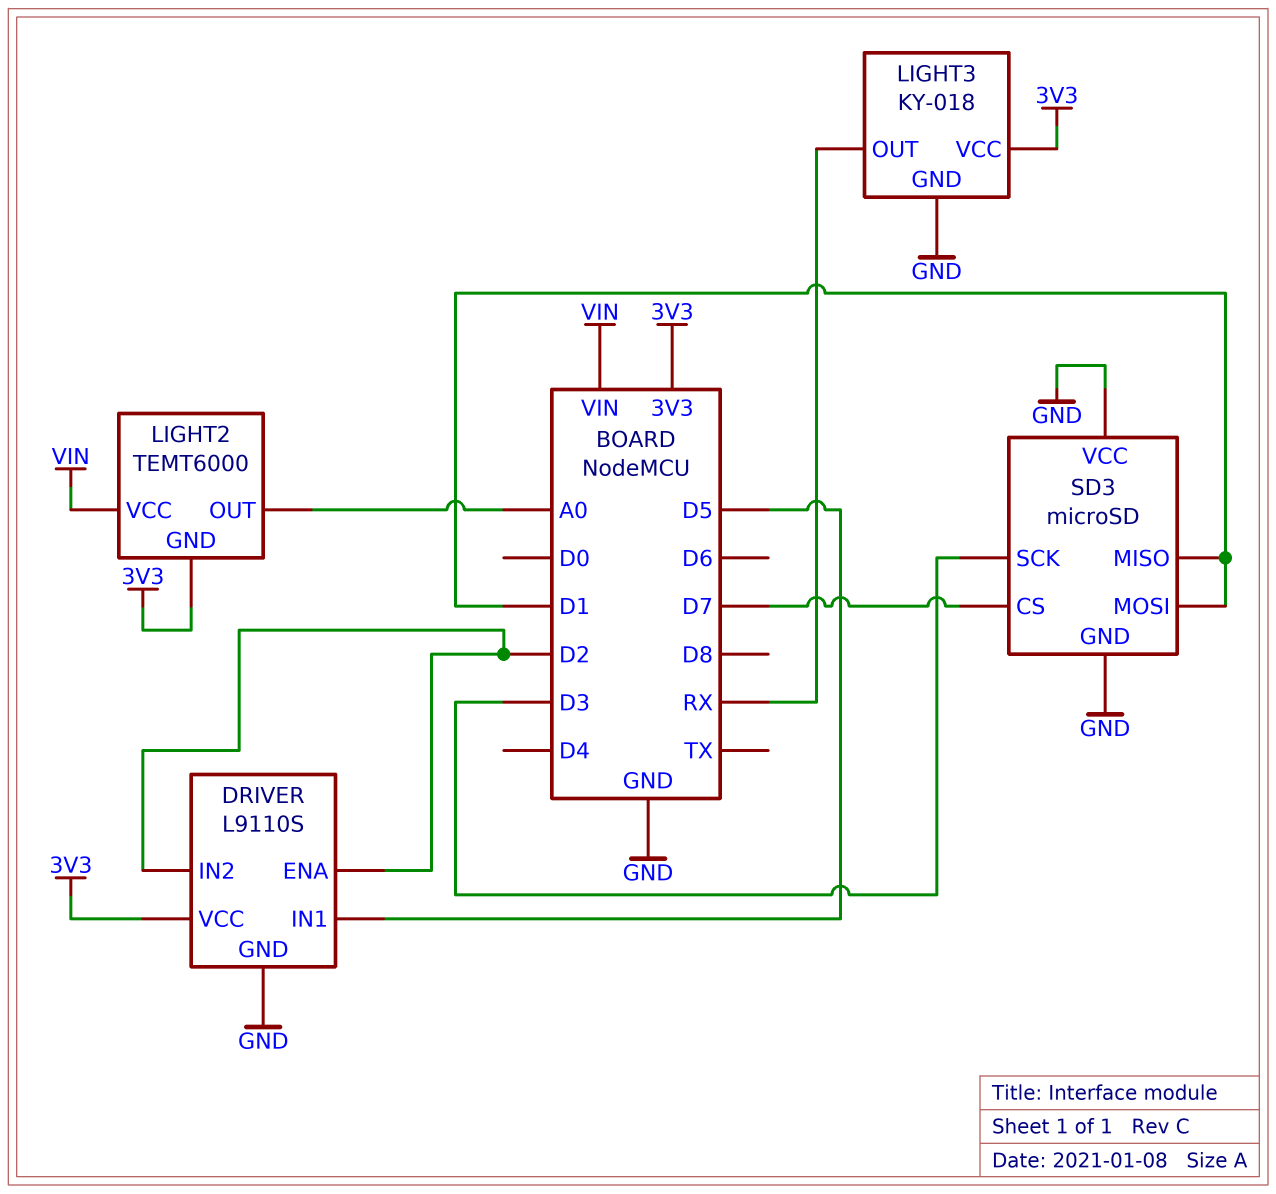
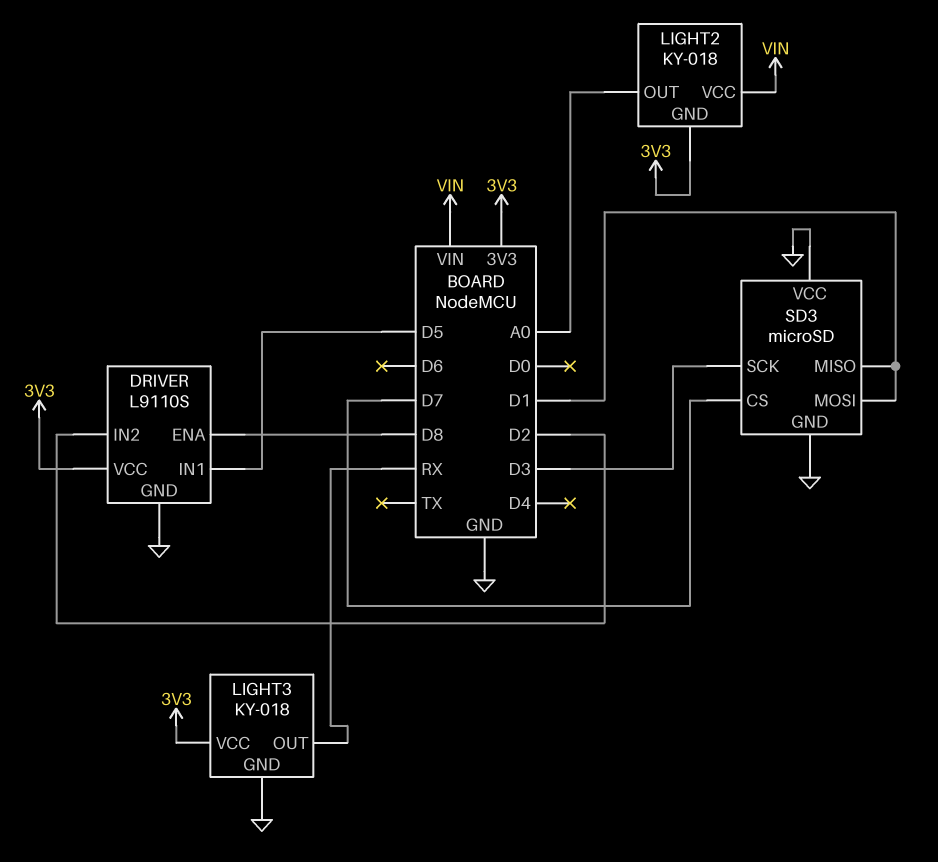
DRIVER pin ENA: D2 -> D8
LIGHT2: TEMT6000 -> KY-018

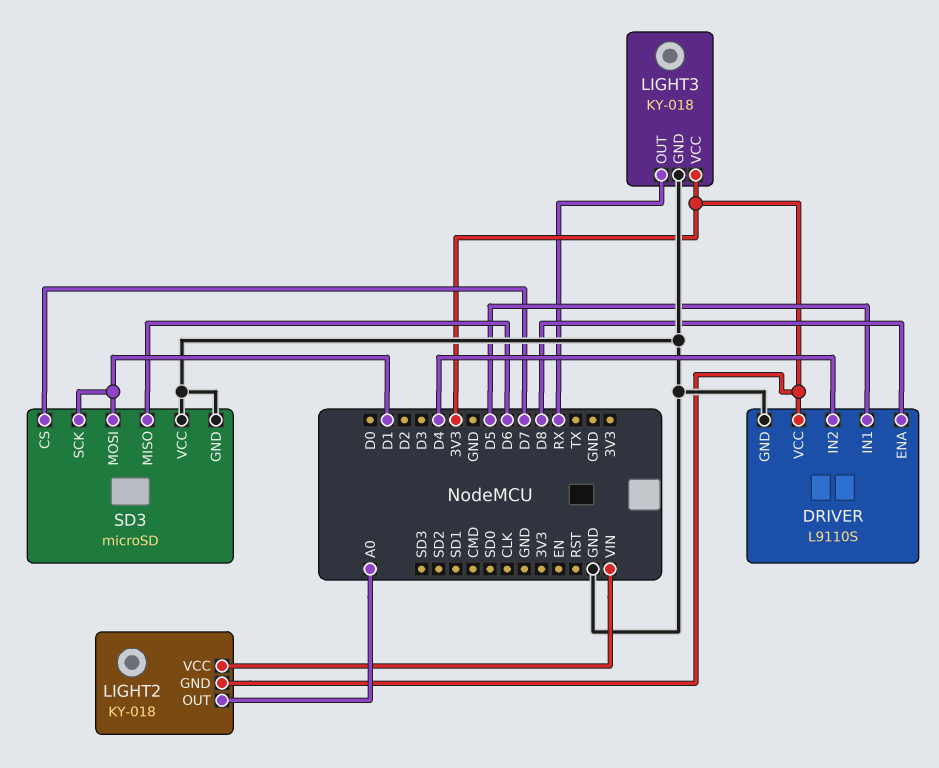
DRIVER pin IN2: D2 -> D4
SD3 pin MISO: D1 -> D6
SD3 pin SCK: D3 -> D1

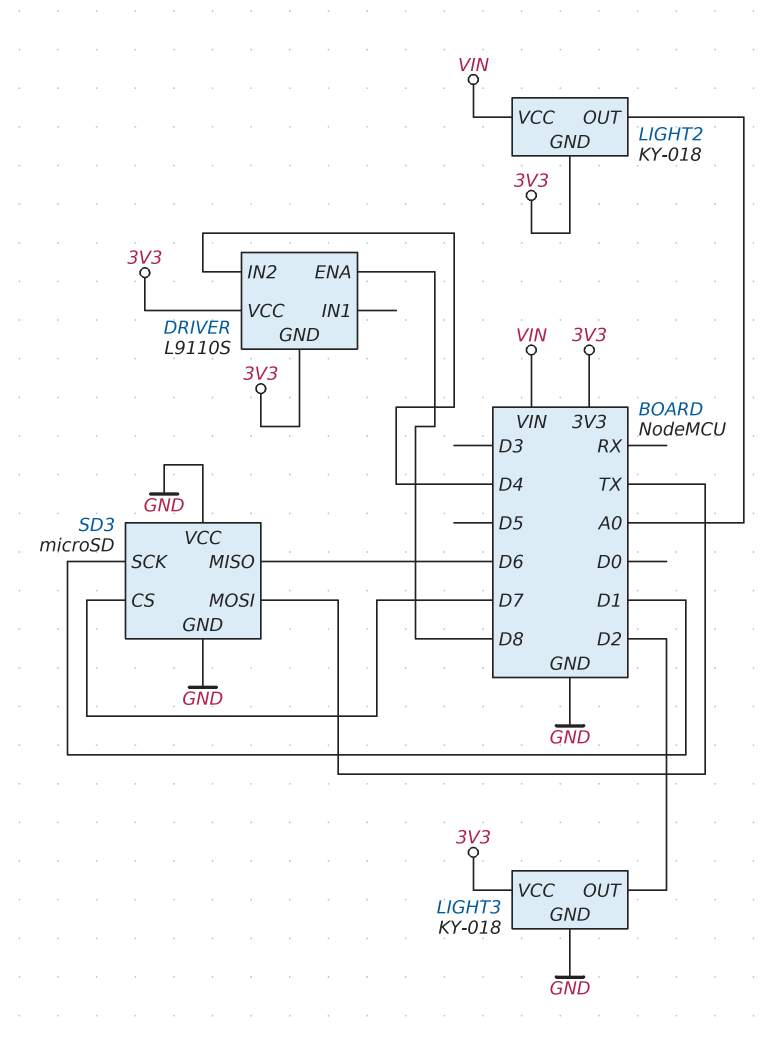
DRIVER pin GND: GND -> 3V3
DRIVER pin IN1: D5 -> none
LIGHT3 pin OUT: RX -> D2
SD3 pin MOSI: D1 -> TX

